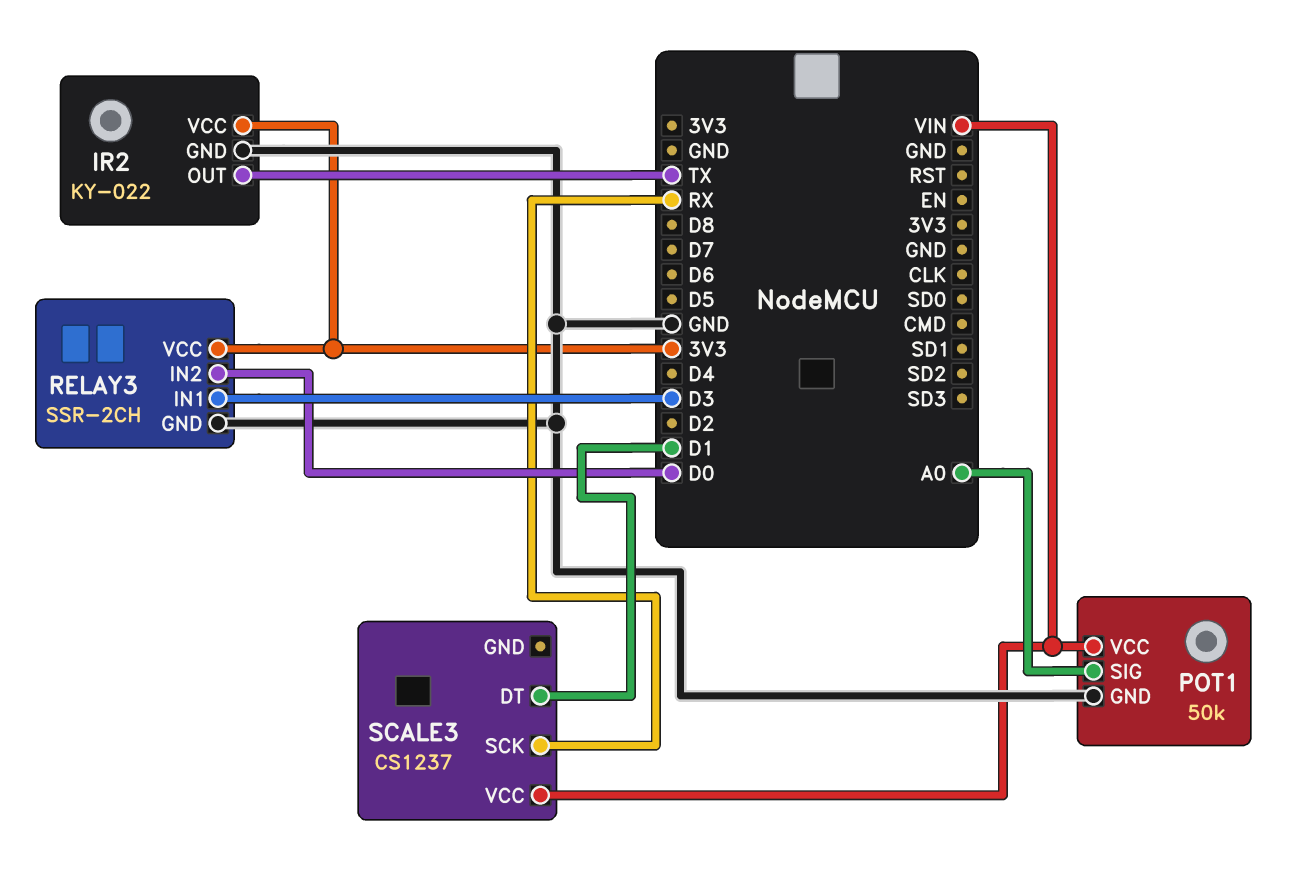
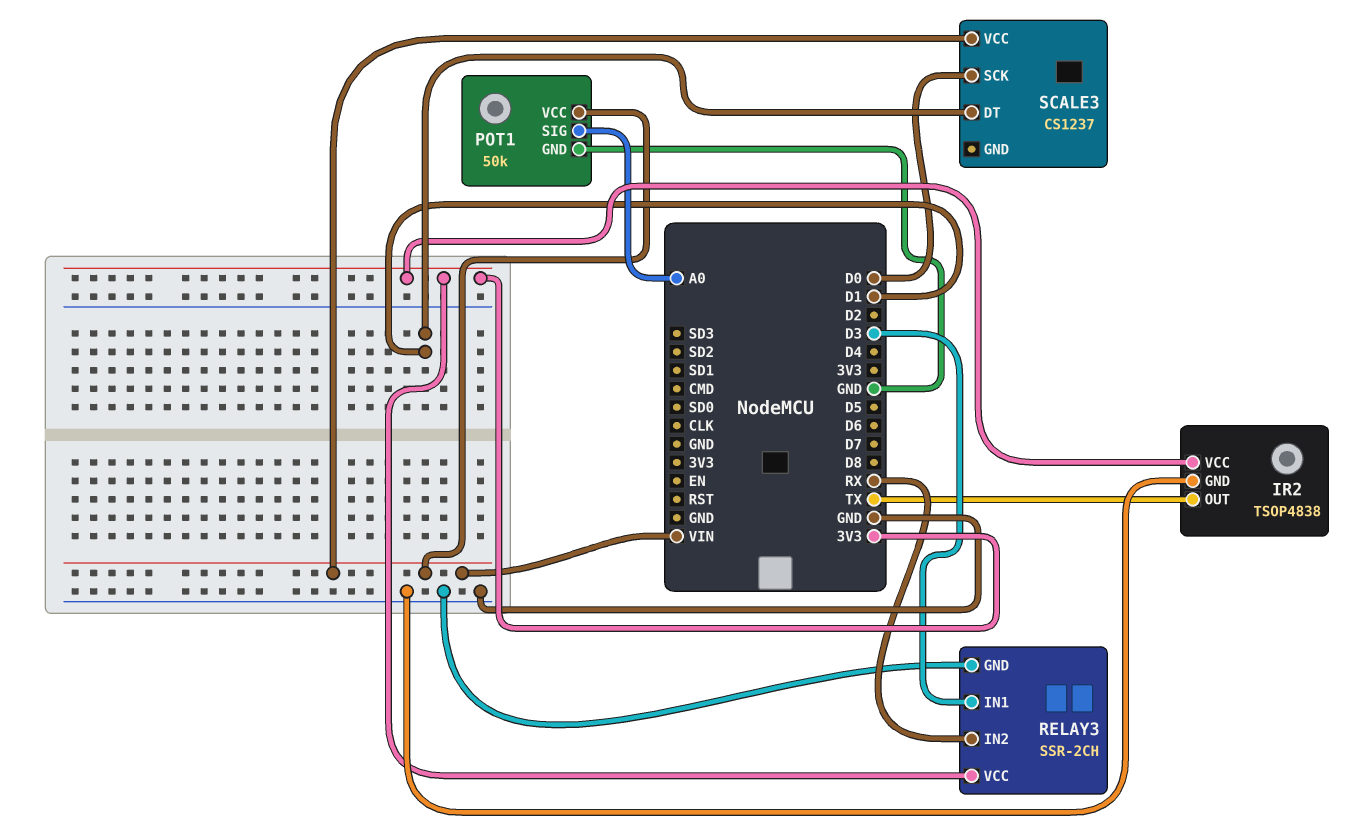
IR2: KY-022 -> TSOP4838
RELAY3 pin IN2: D0 -> RX
SCALE3 pin SCK: RX -> D0

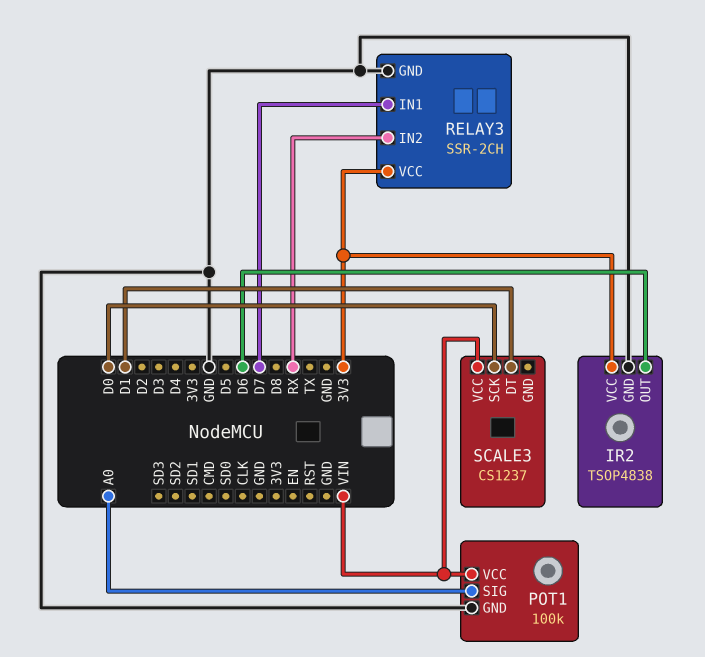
IR2 pin OUT: TX -> D6
POT1: 50k -> 100k
RELAY3 pin IN1: D3 -> D7

